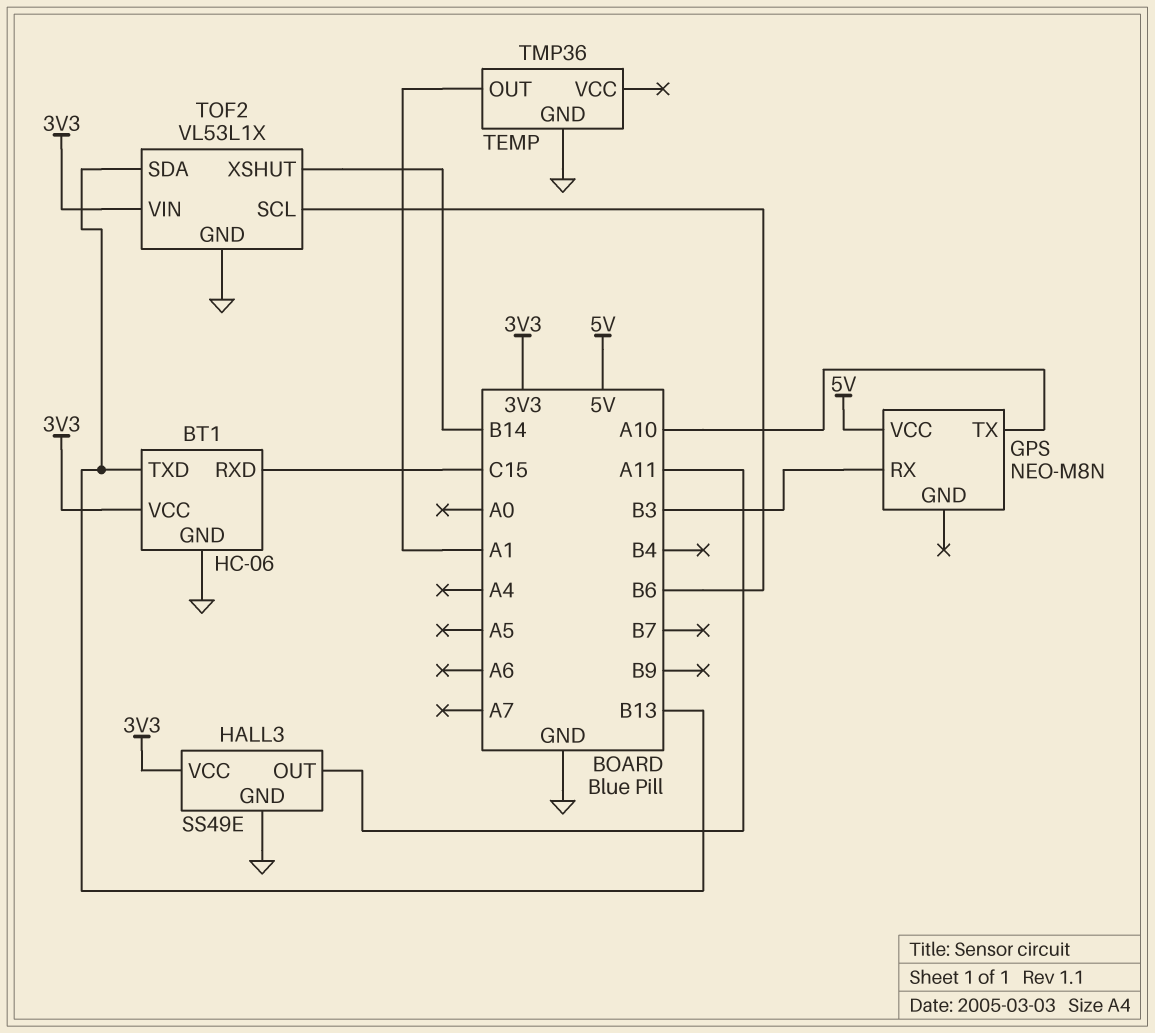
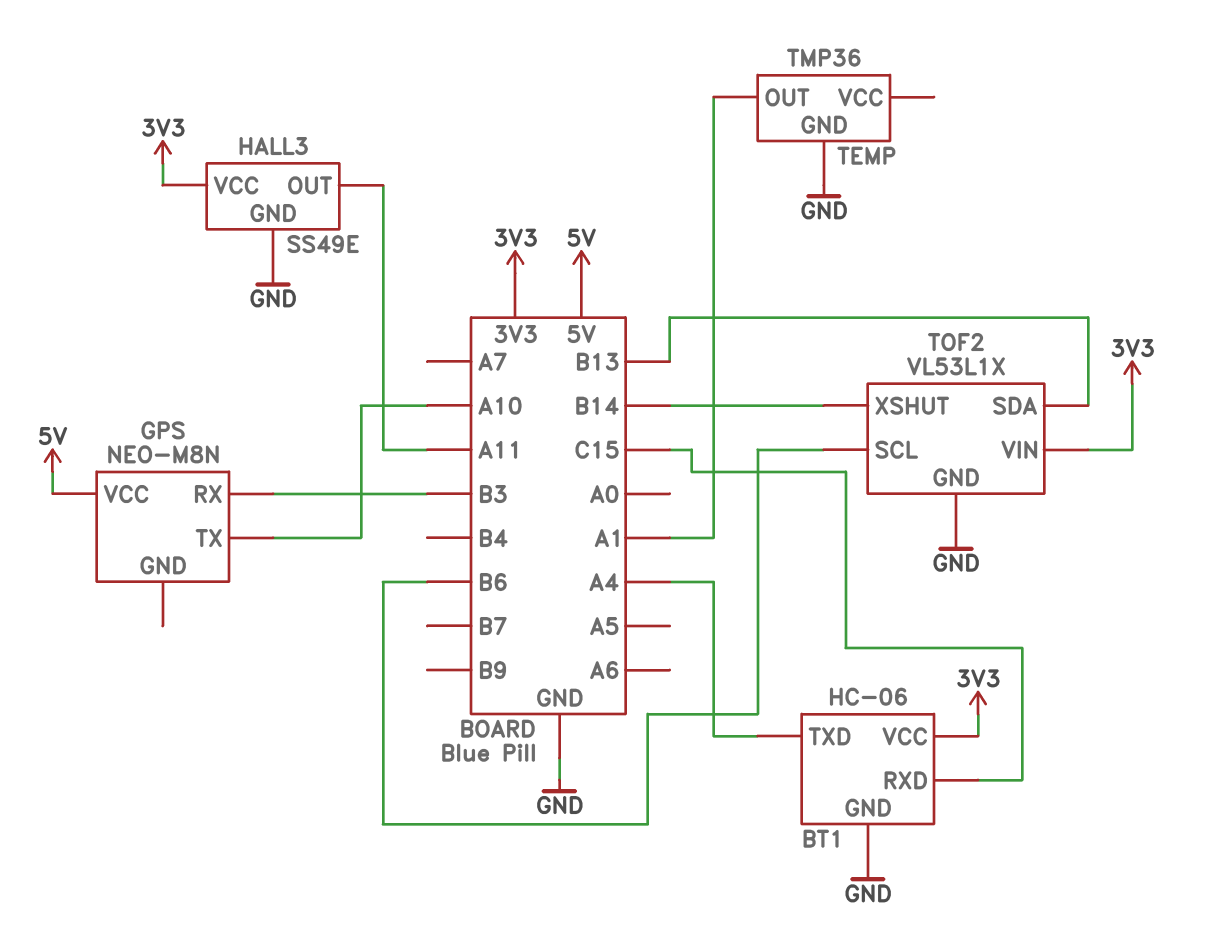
BT1 pin TXD: B13 -> A4

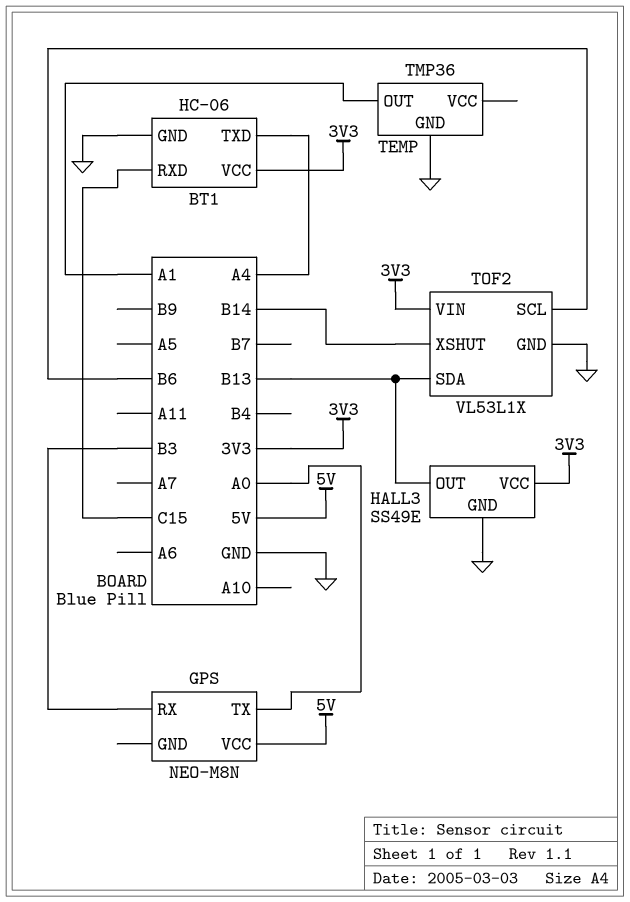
GPS pin TX: A10 -> A0
HALL3 pin OUT: A11 -> B13

